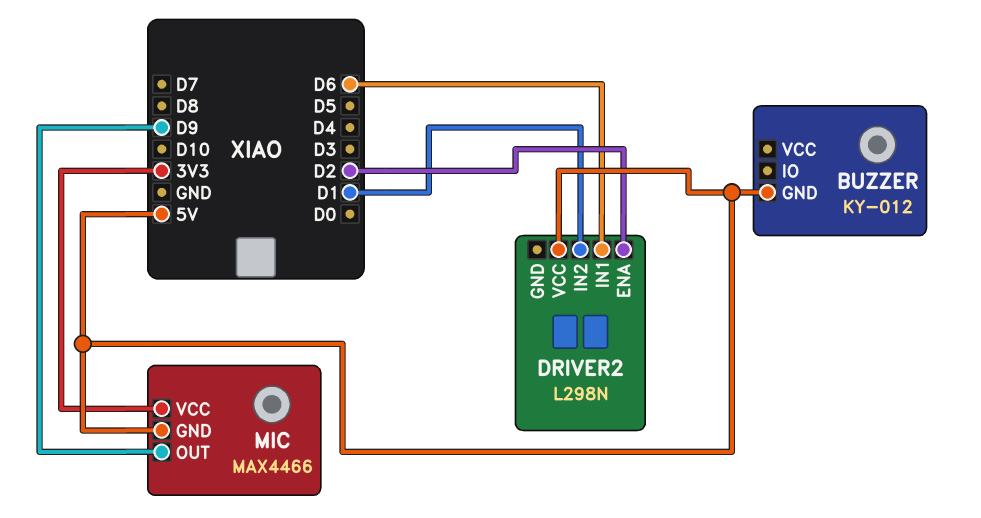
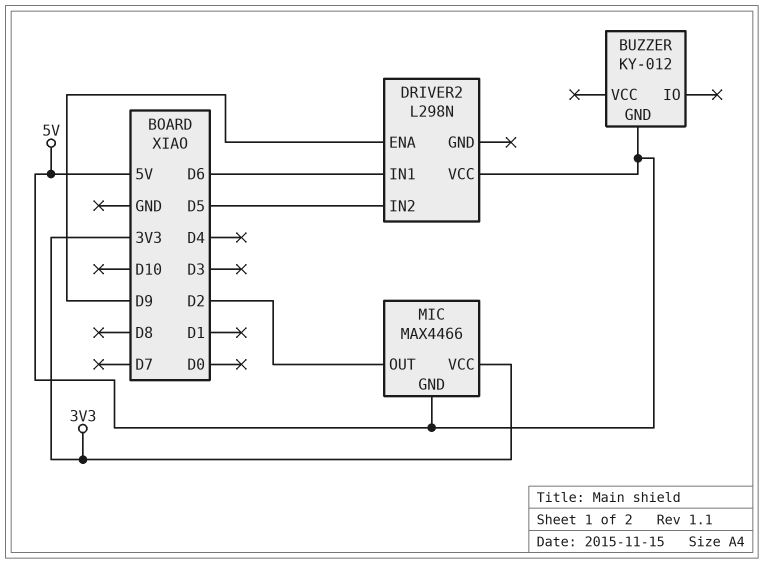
DRIVER2 pin ENA: D2 -> D9
DRIVER2 pin IN2: D1 -> D5
MIC pin OUT: D9 -> D2

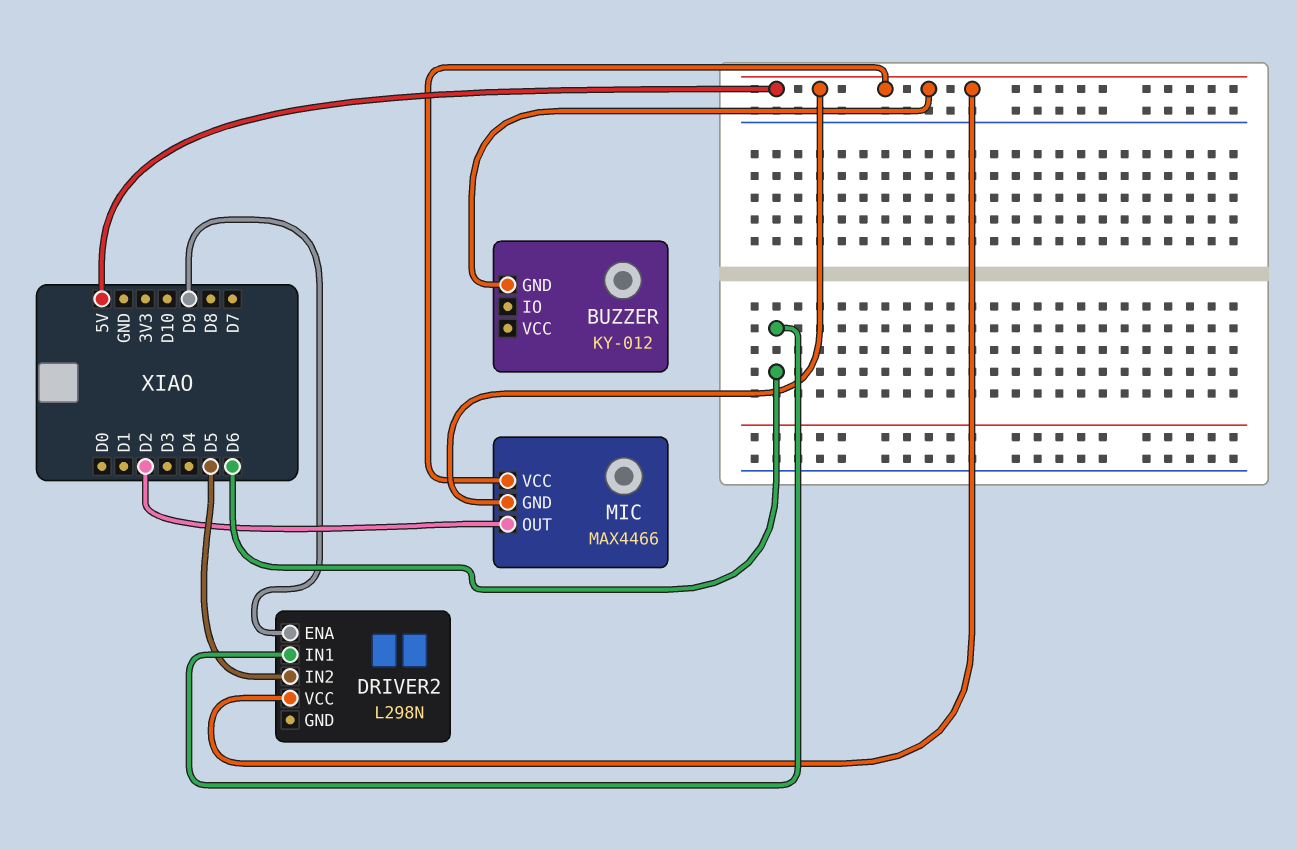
MIC pin VCC: 3V3 -> 5V

